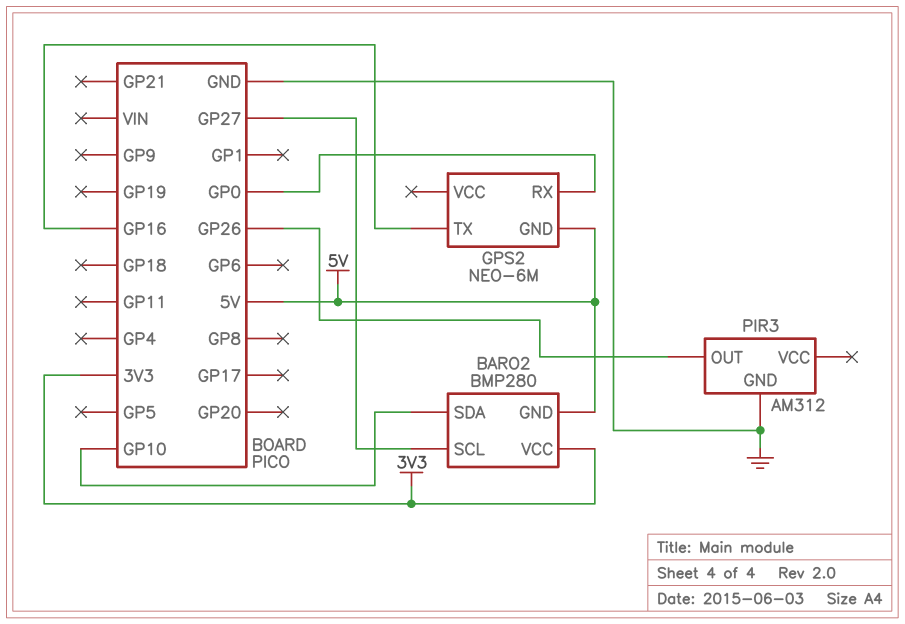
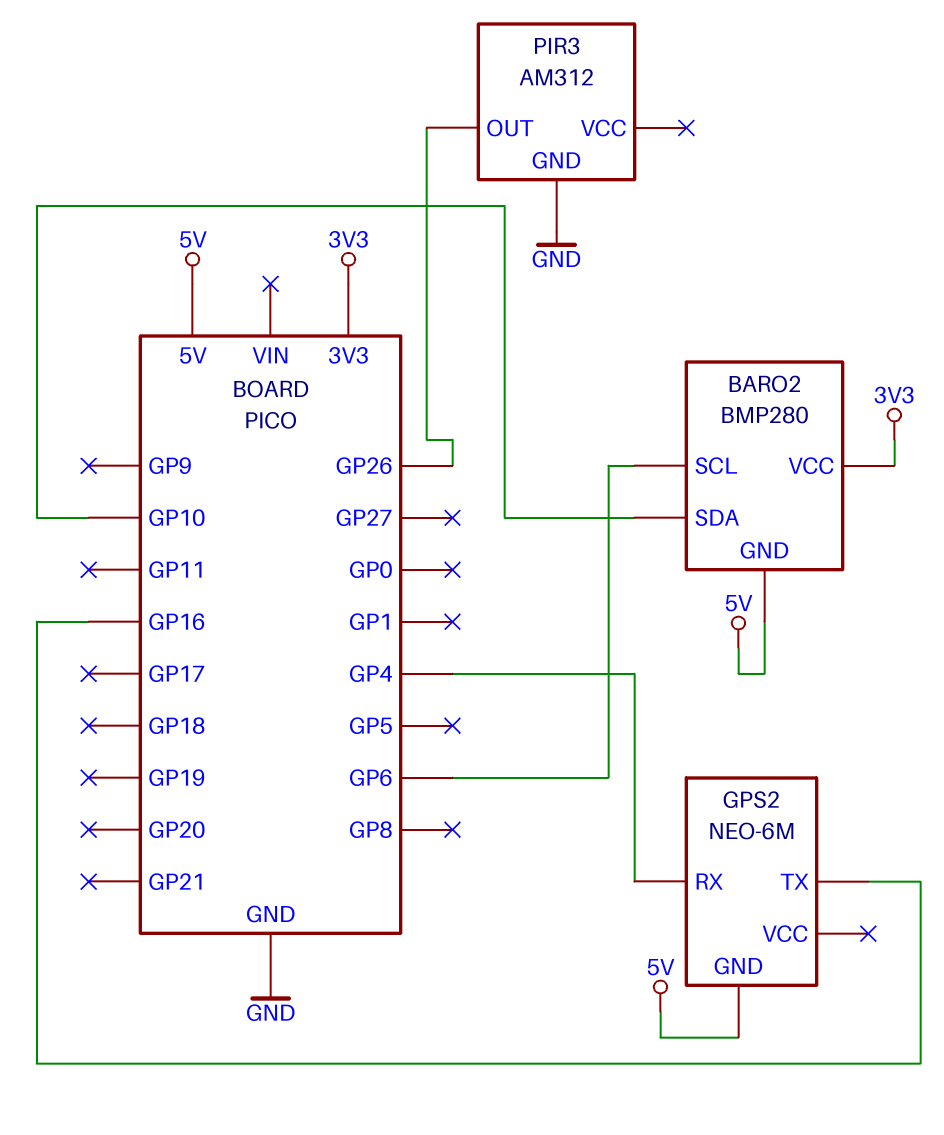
BARO2 pin SCL: GP27 -> GP6
GPS2 pin RX: GP0 -> GP4

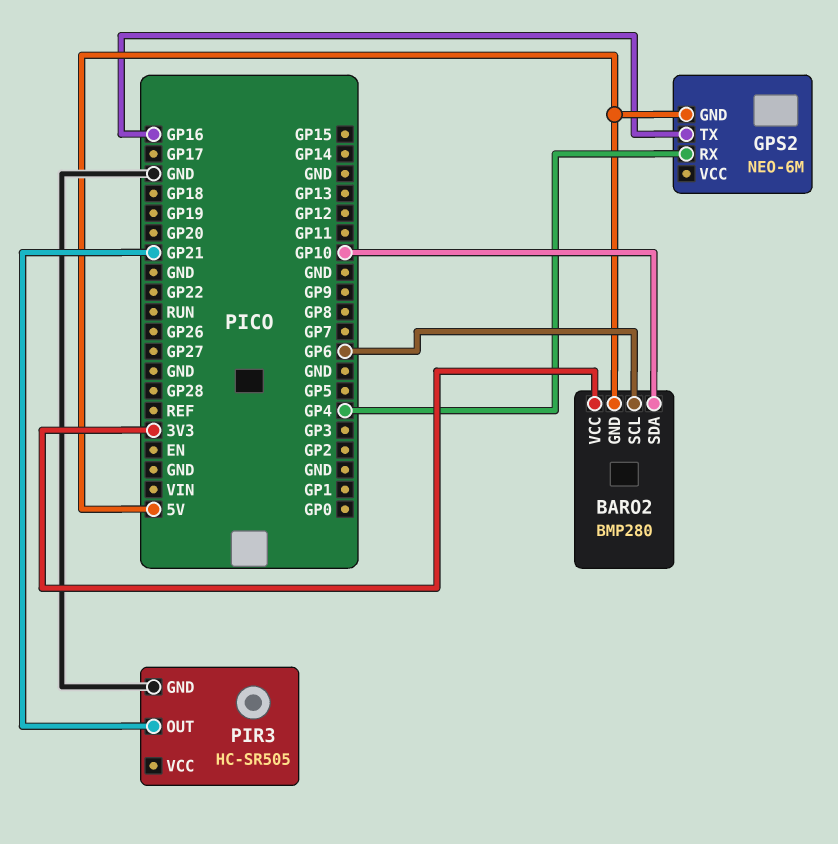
PIR3: AM312 -> HC-SR505
PIR3 pin OUT: GP26 -> GP21

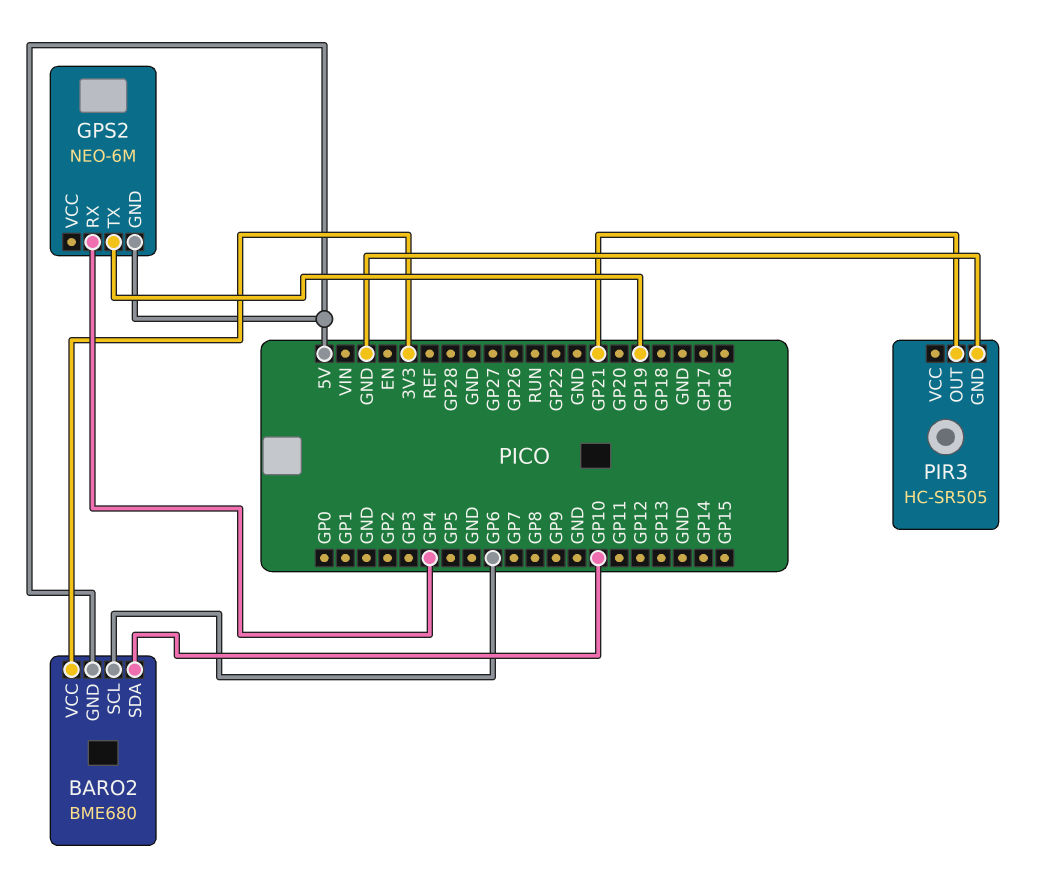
BARO2: BMP280 -> BME680
GPS2 pin TX: GP16 -> GP19

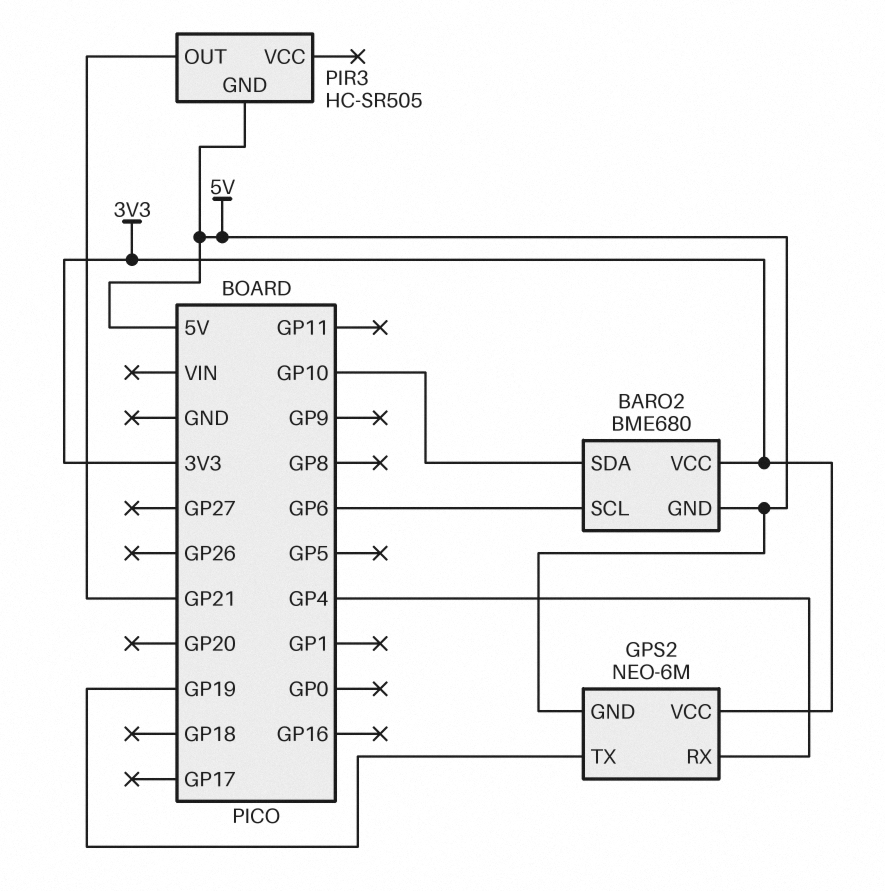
GPS2 pin VCC: none -> 3V3
PIR3 pin GND: GND -> 5V

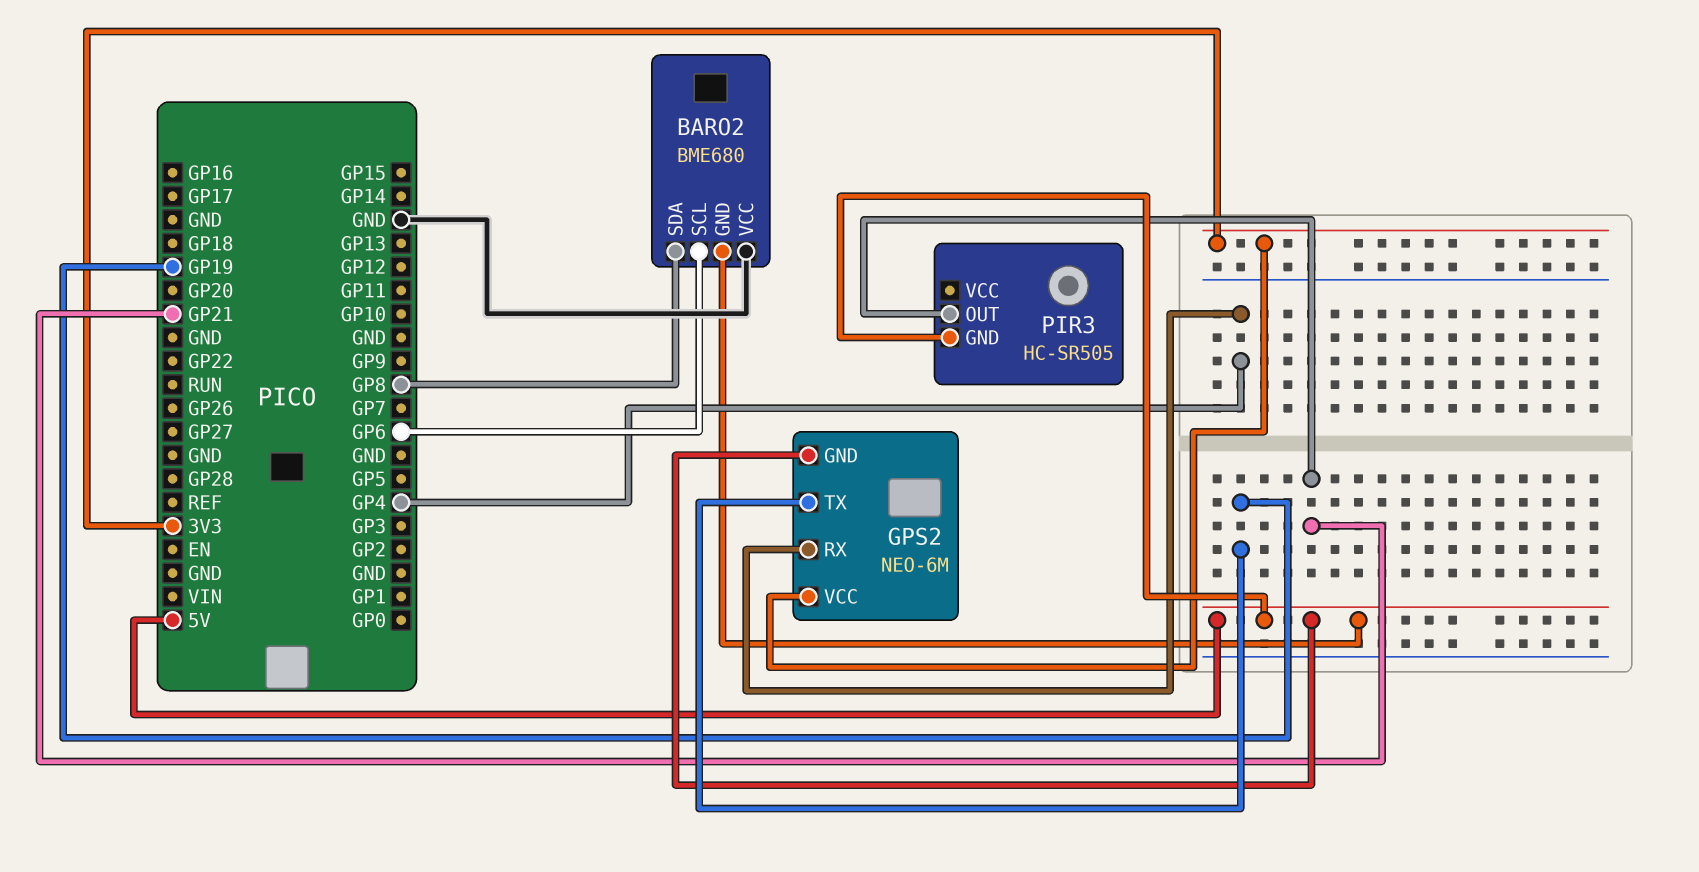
BARO2 pin SDA: GP10 -> GP8
BARO2 pin VCC: 3V3 -> GND

